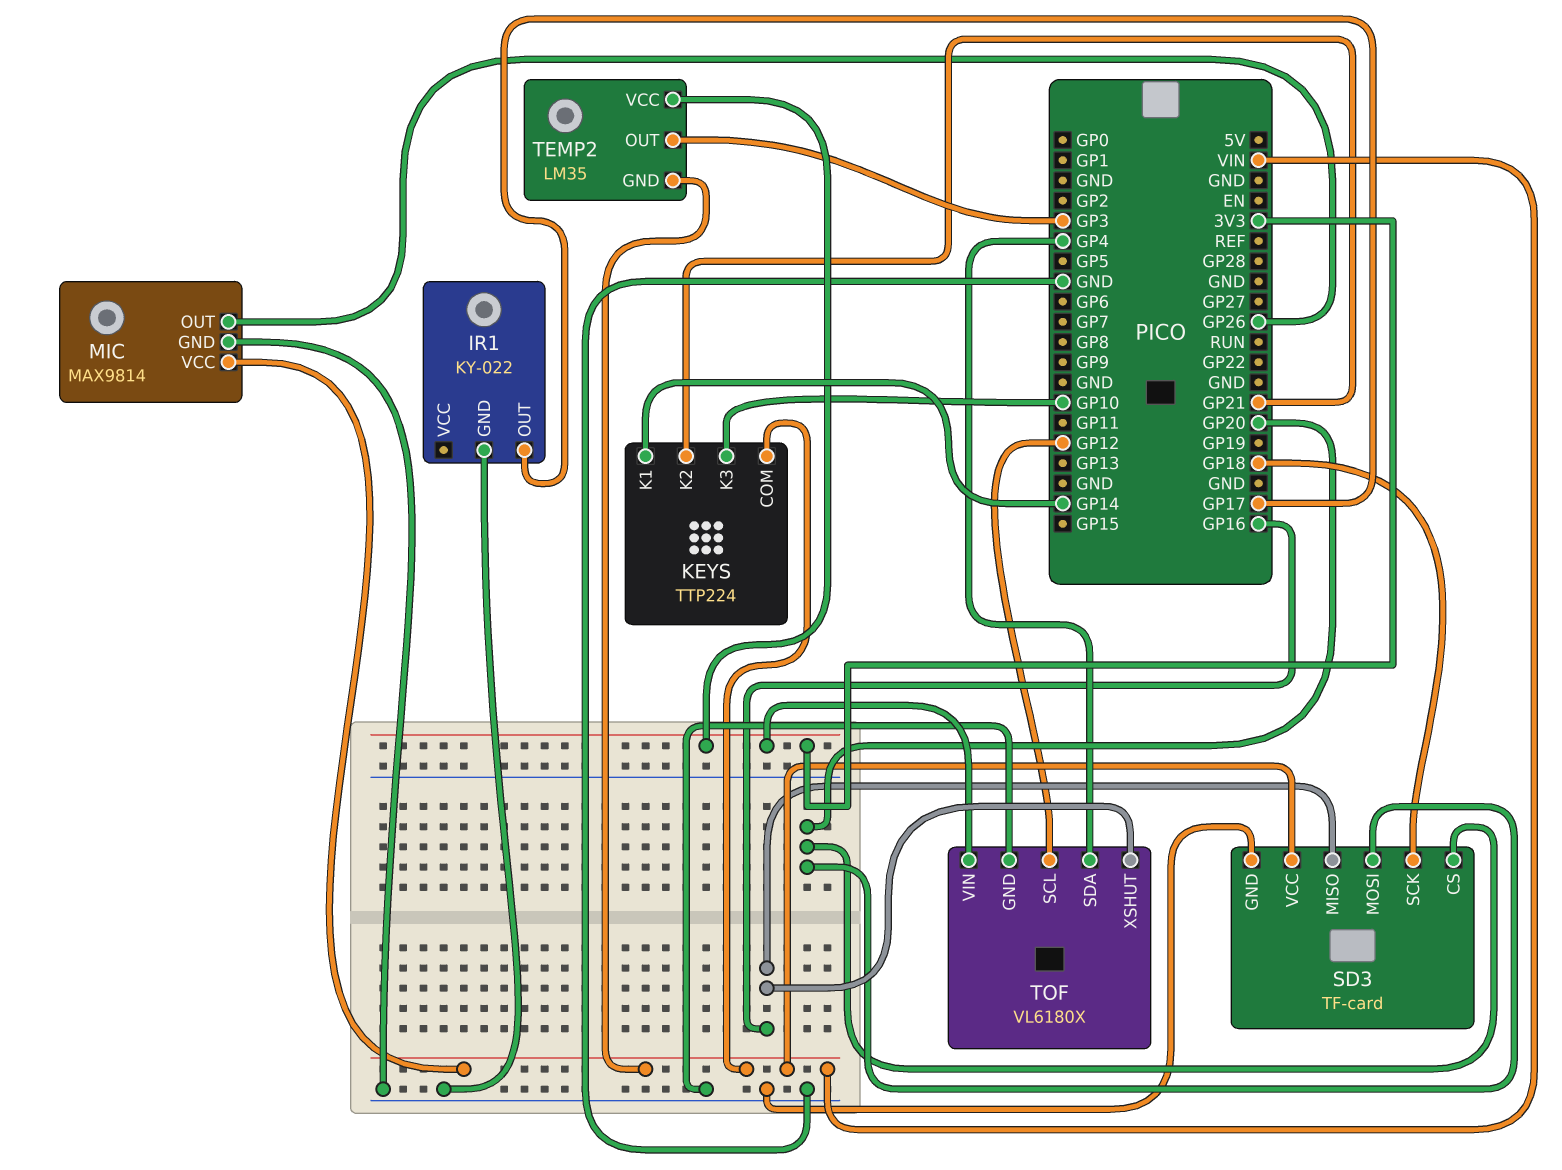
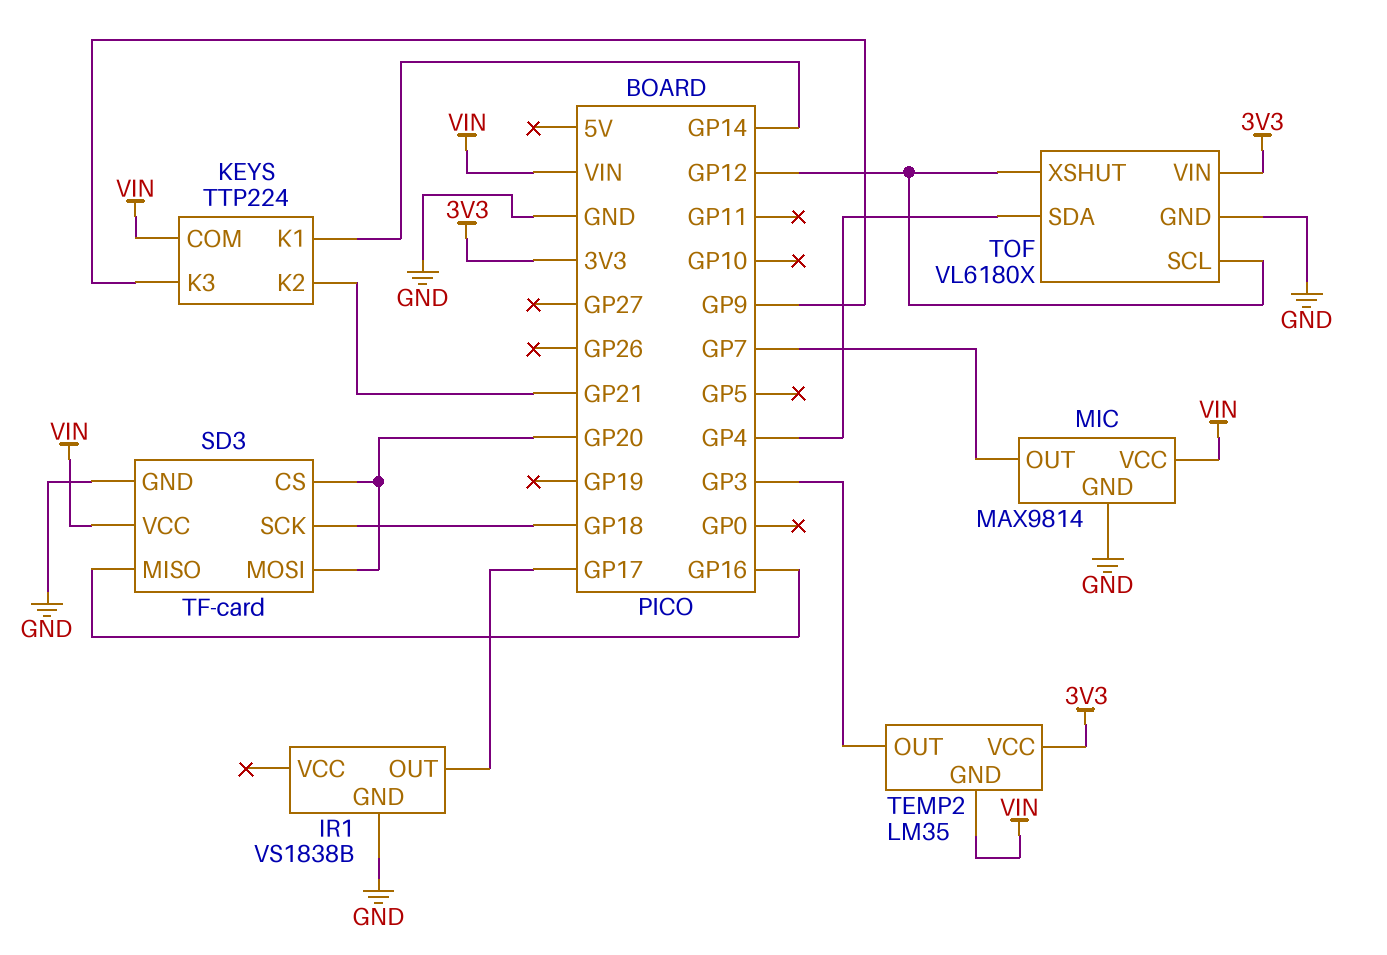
IR1: KY-022 -> VS1838B
KEYS pin K3: GP10 -> GP9
MIC pin OUT: GP26 -> GP7
TOF pin XSHUT: GP16 -> GP12

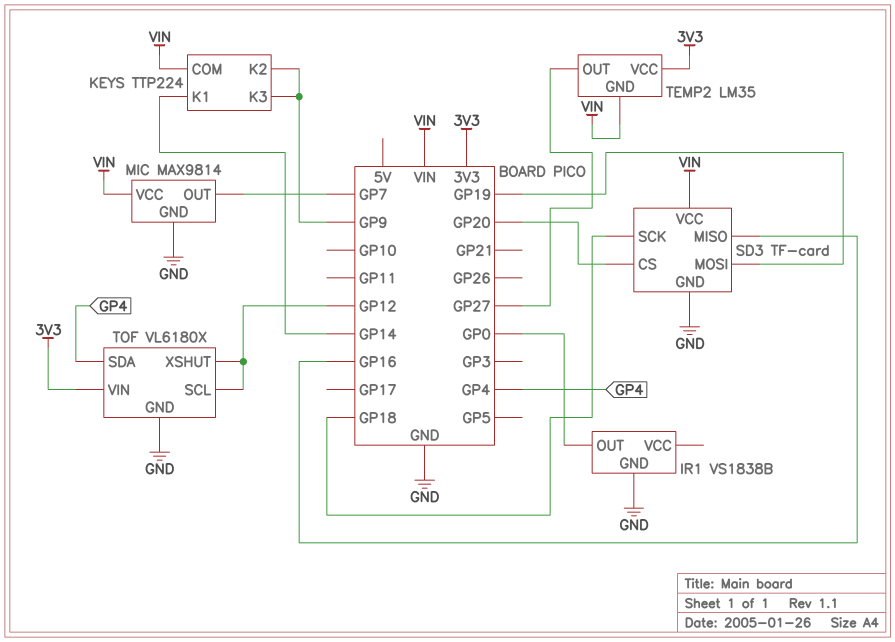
IR1 pin OUT: GP17 -> GP0
KEYS pin K2: GP21 -> GP9
SD3 pin MOSI: GP20 -> GP19
TEMP2 pin OUT: GP3 -> GP27

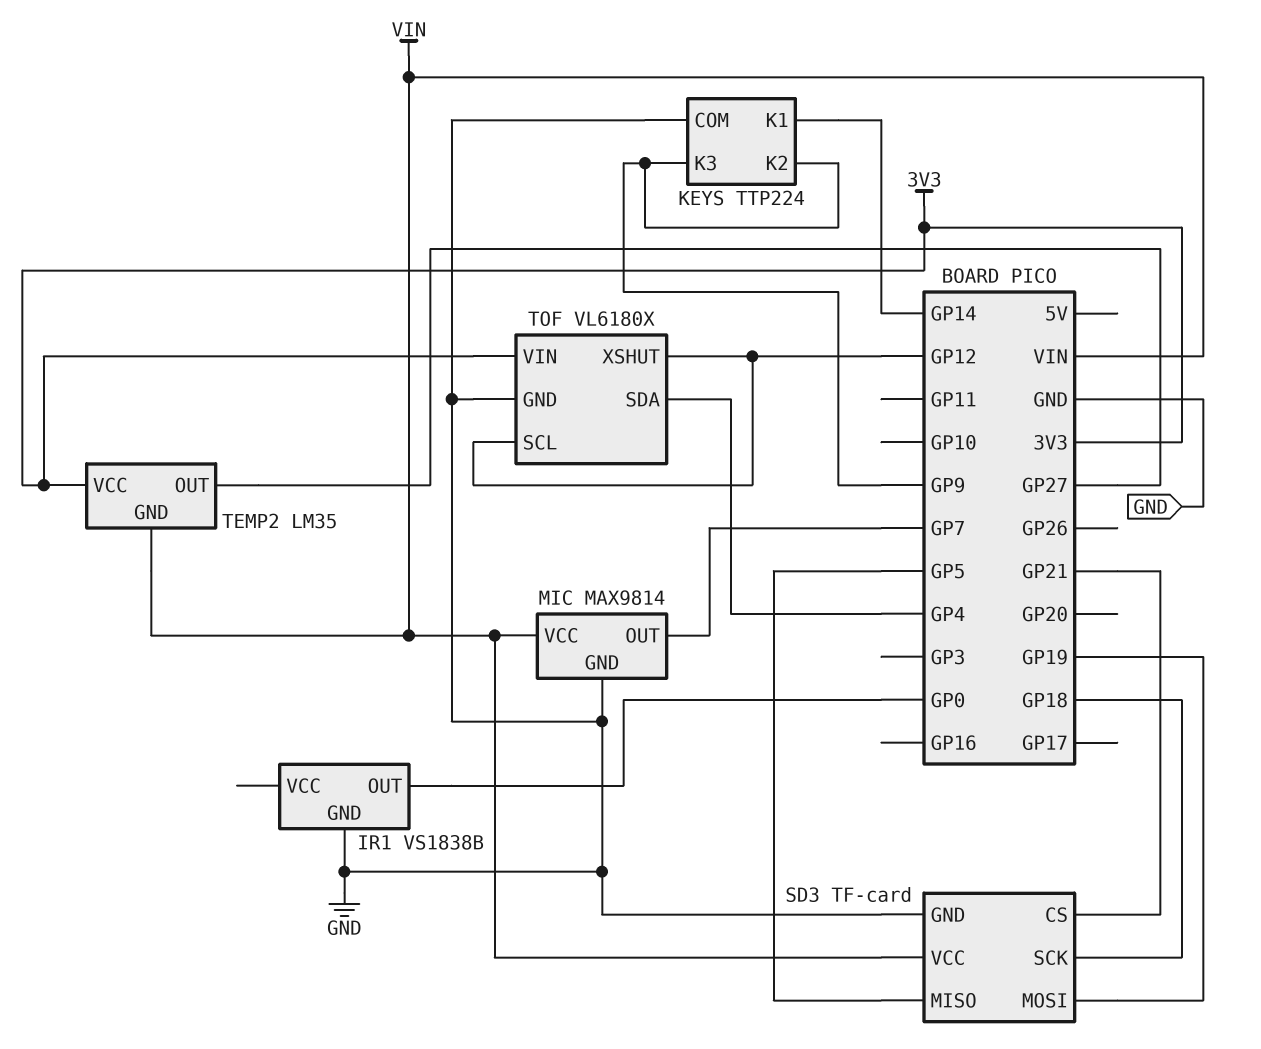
KEYS pin COM: VIN -> GND
SD3 pin CS: GP20 -> GP21
SD3 pin MISO: GP16 -> GP5

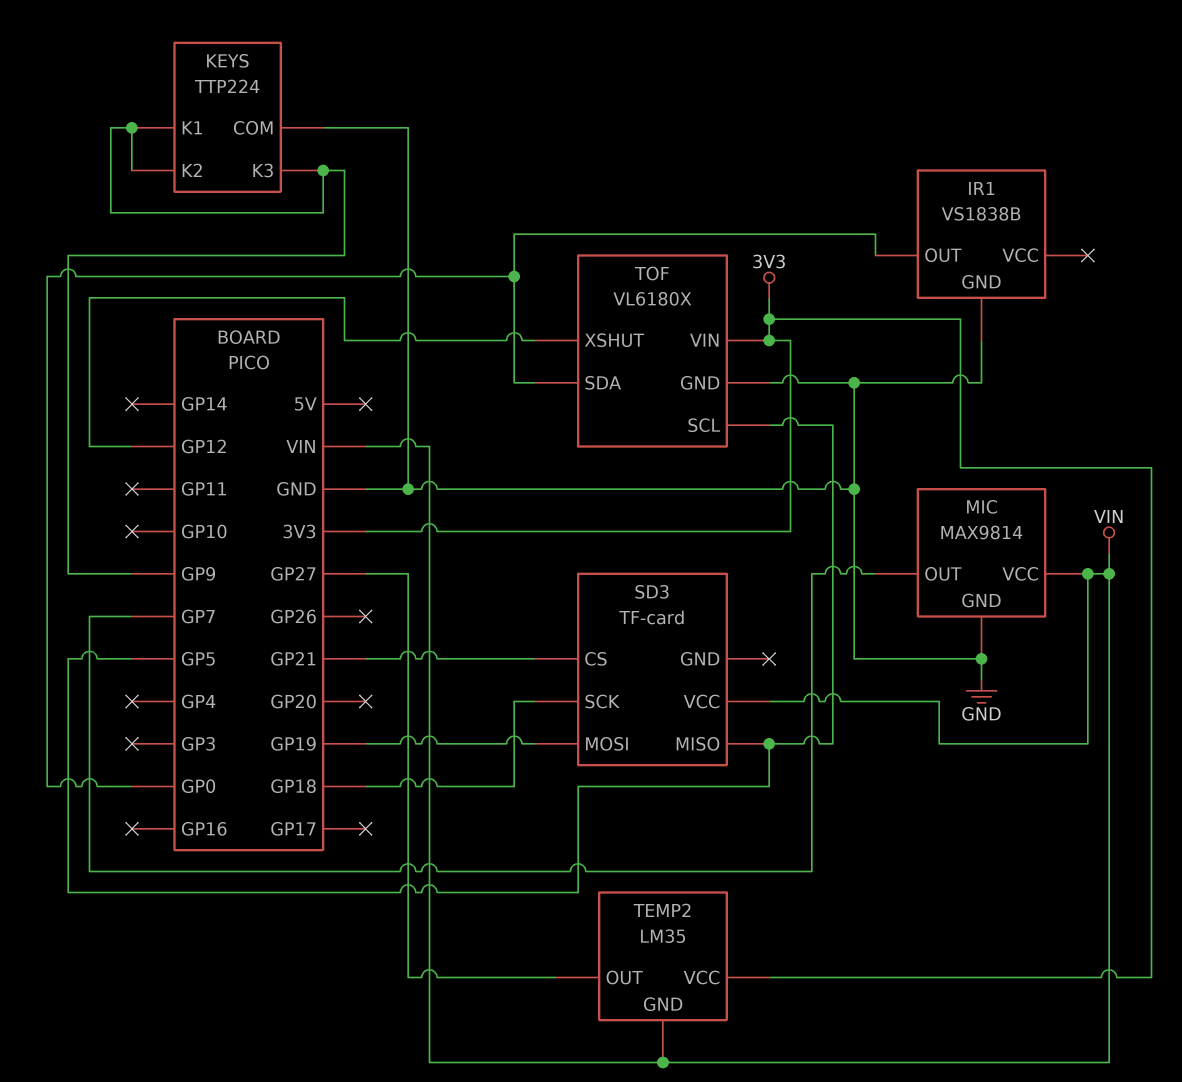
KEYS pin K1: GP14 -> GP9
SD3 pin GND: GND -> none
TOF pin SCL: GP12 -> GP5
TOF pin SDA: GP4 -> GP0

